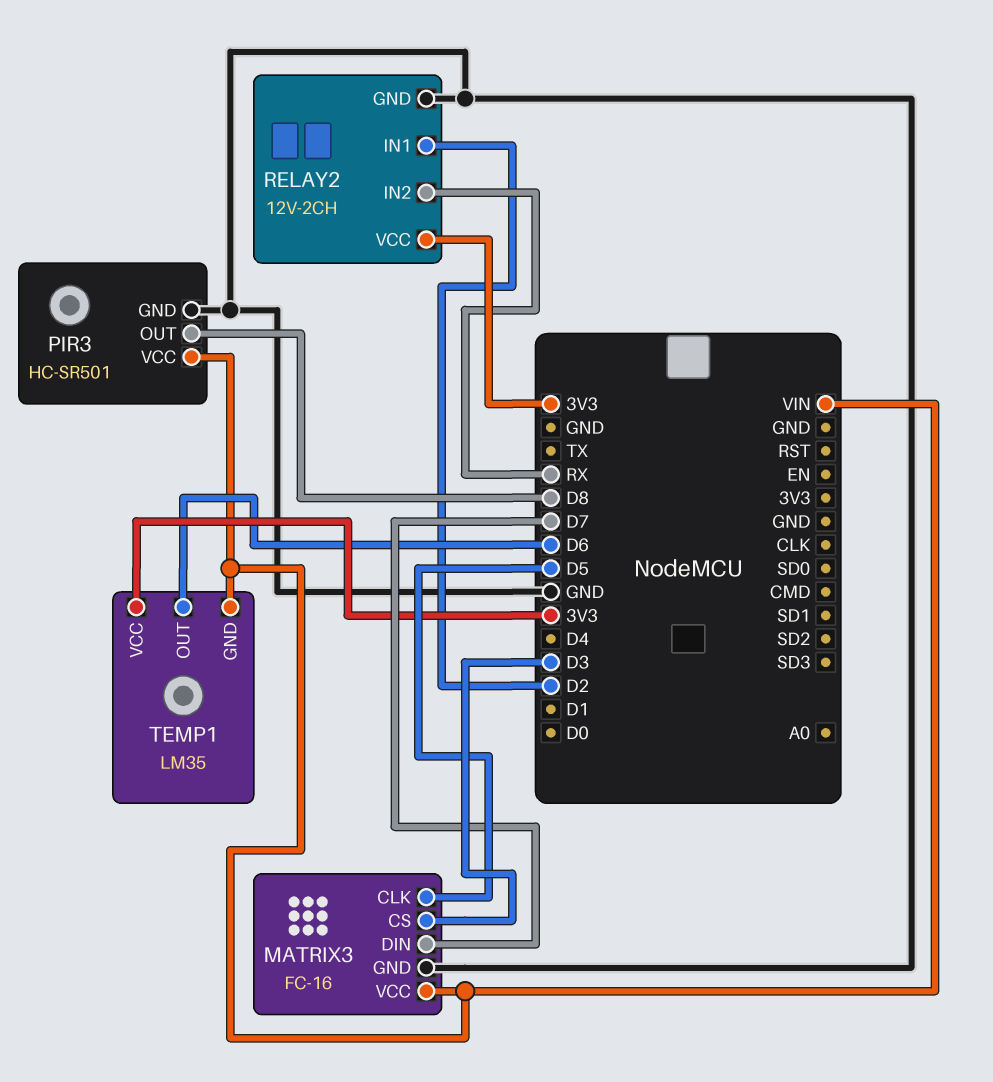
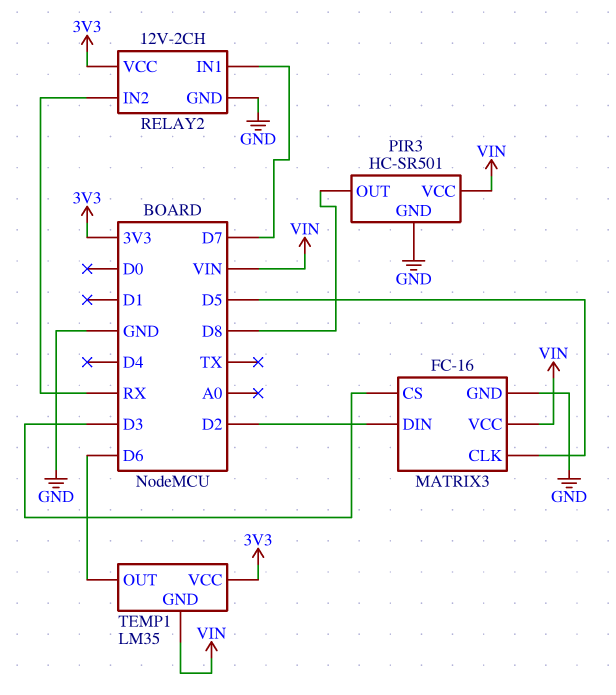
MATRIX3 pin DIN: D7 -> D2
RELAY2 pin IN1: D2 -> D7

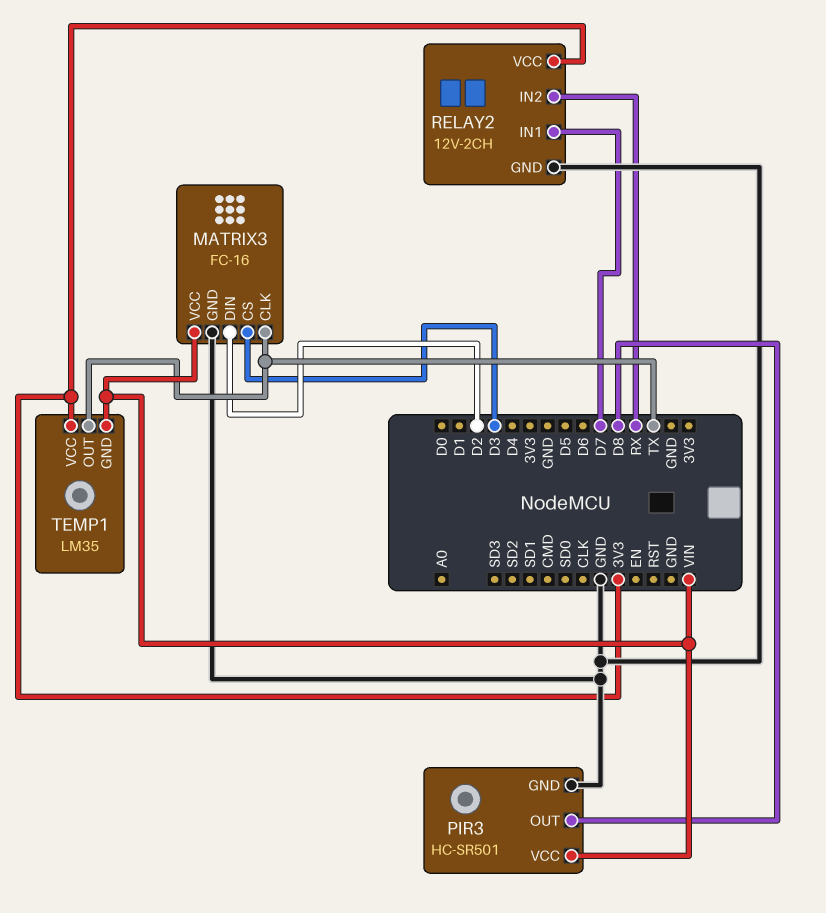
MATRIX3 pin CLK: D5 -> TX
TEMP1 pin OUT: D6 -> TX

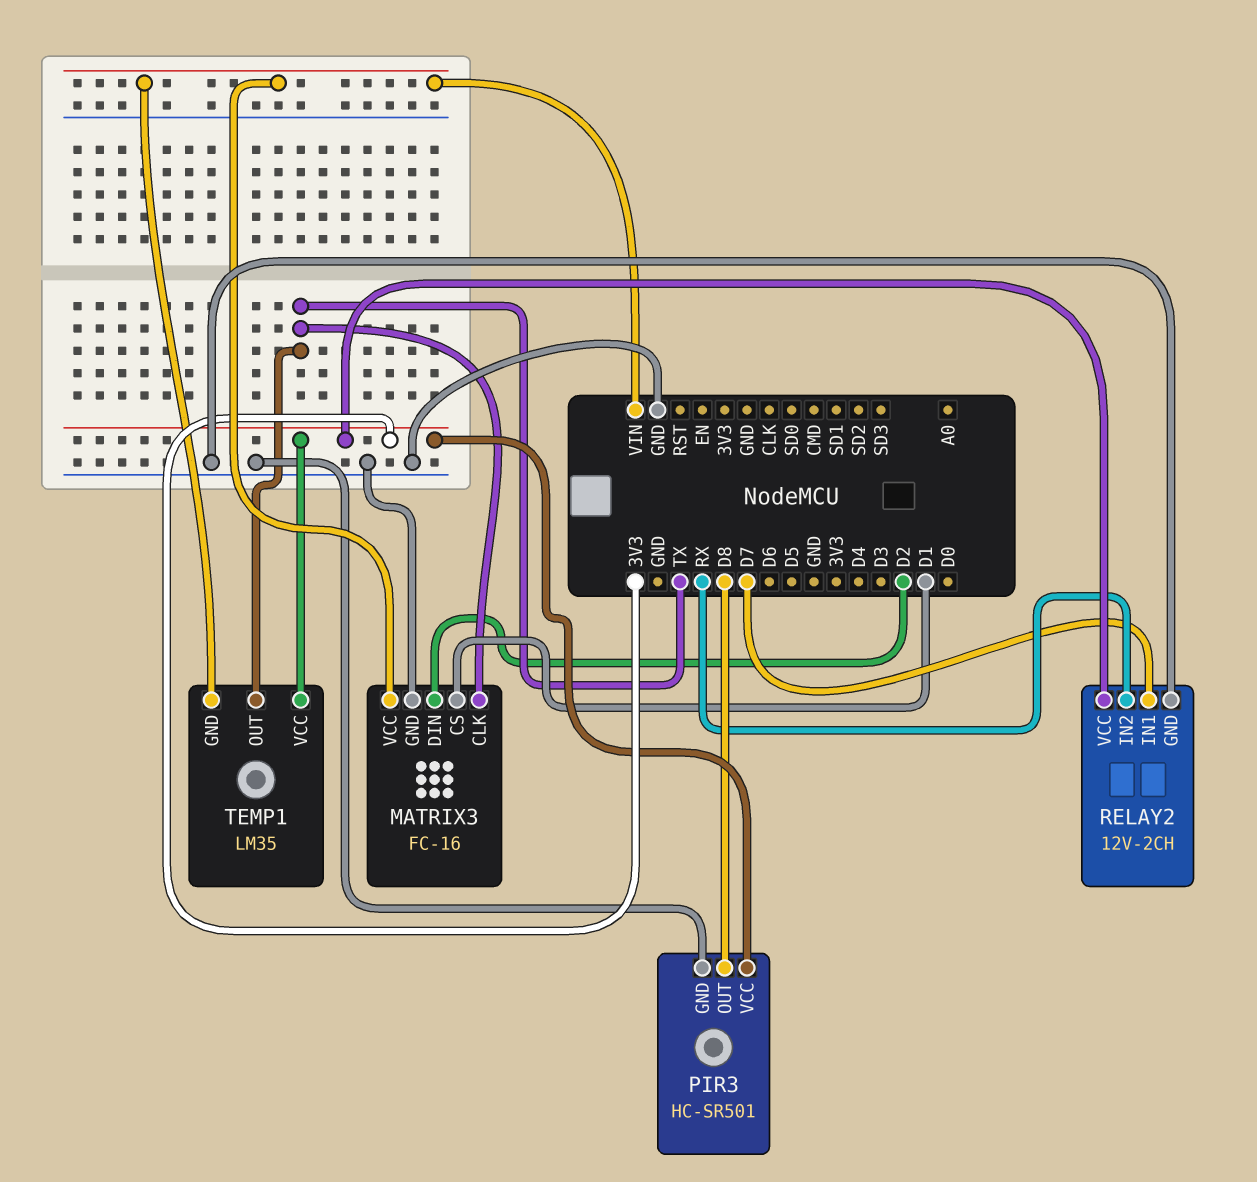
MATRIX3 pin CS: D3 -> D1
PIR3 pin VCC: VIN -> 3V3

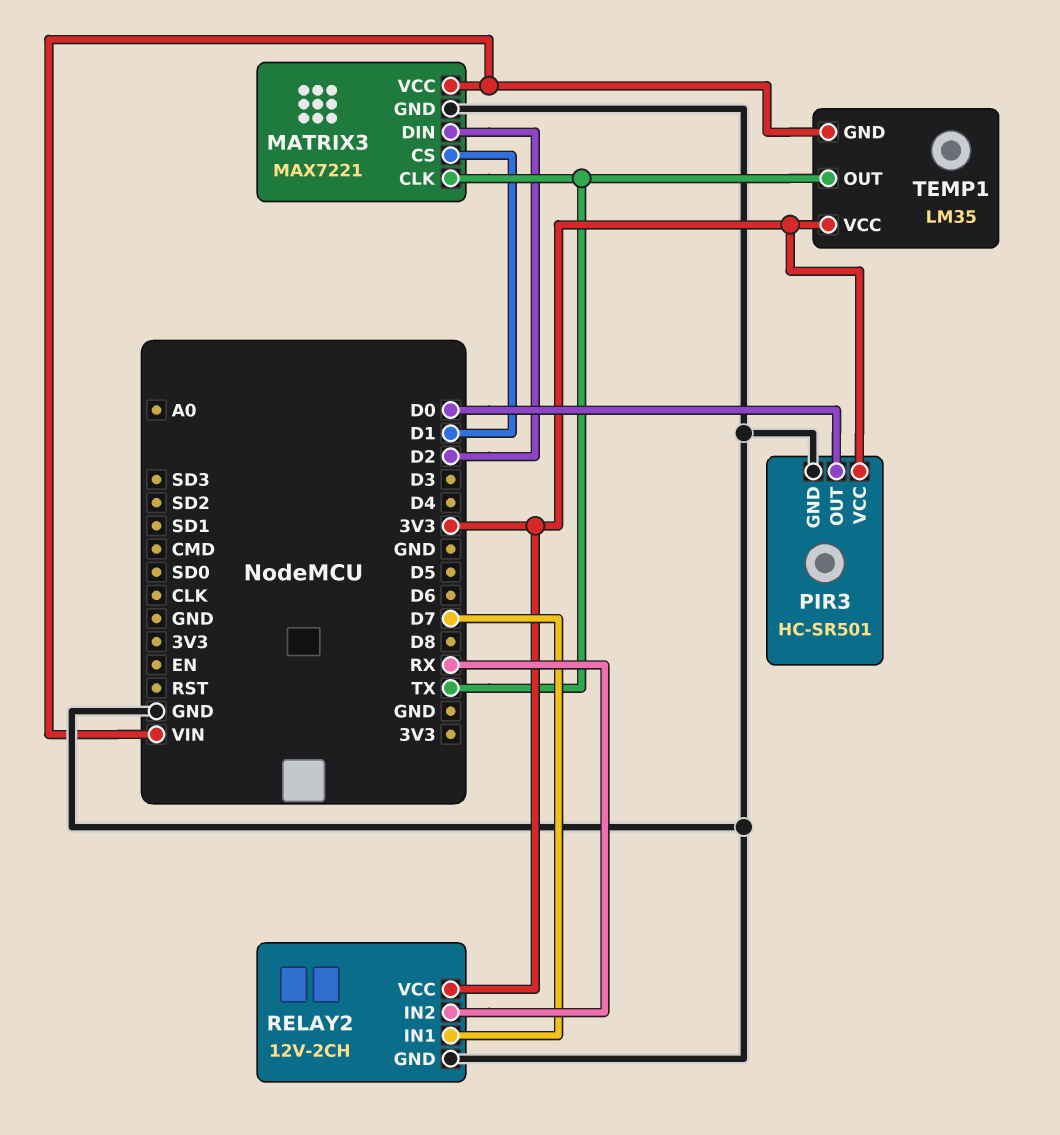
MATRIX3: FC-16 -> MAX7221
PIR3 pin OUT: D8 -> D0

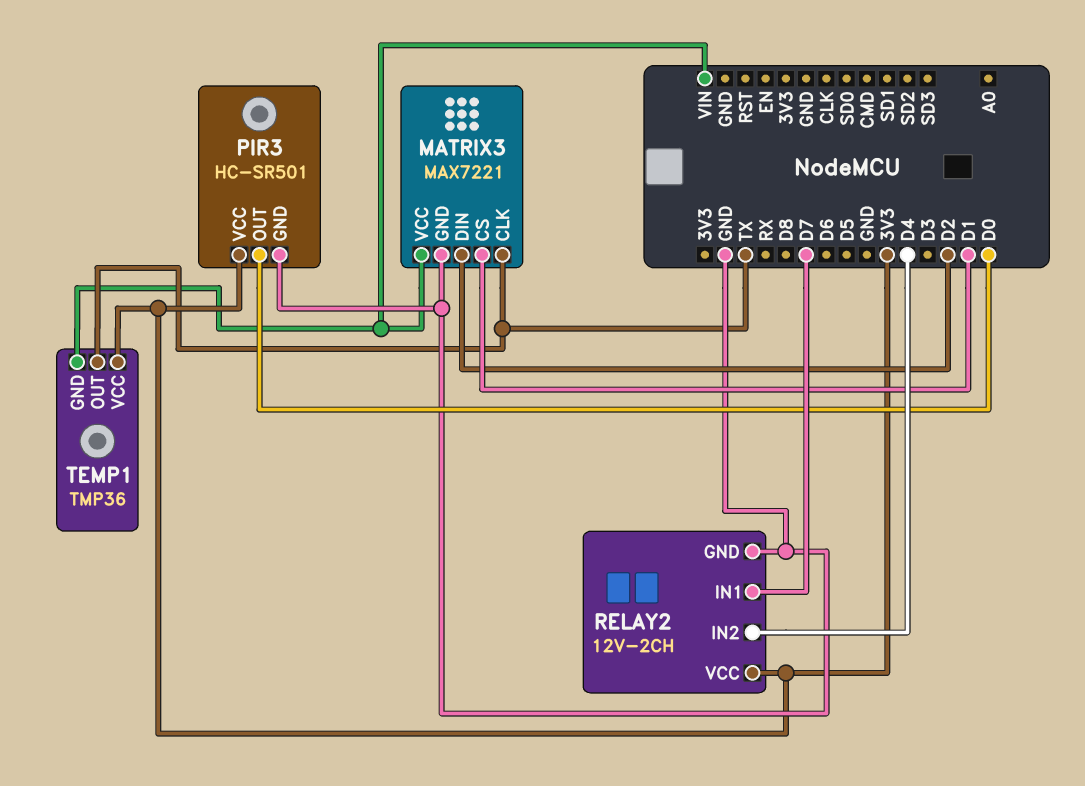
RELAY2 pin IN2: RX -> D4
TEMP1: LM35 -> TMP36

